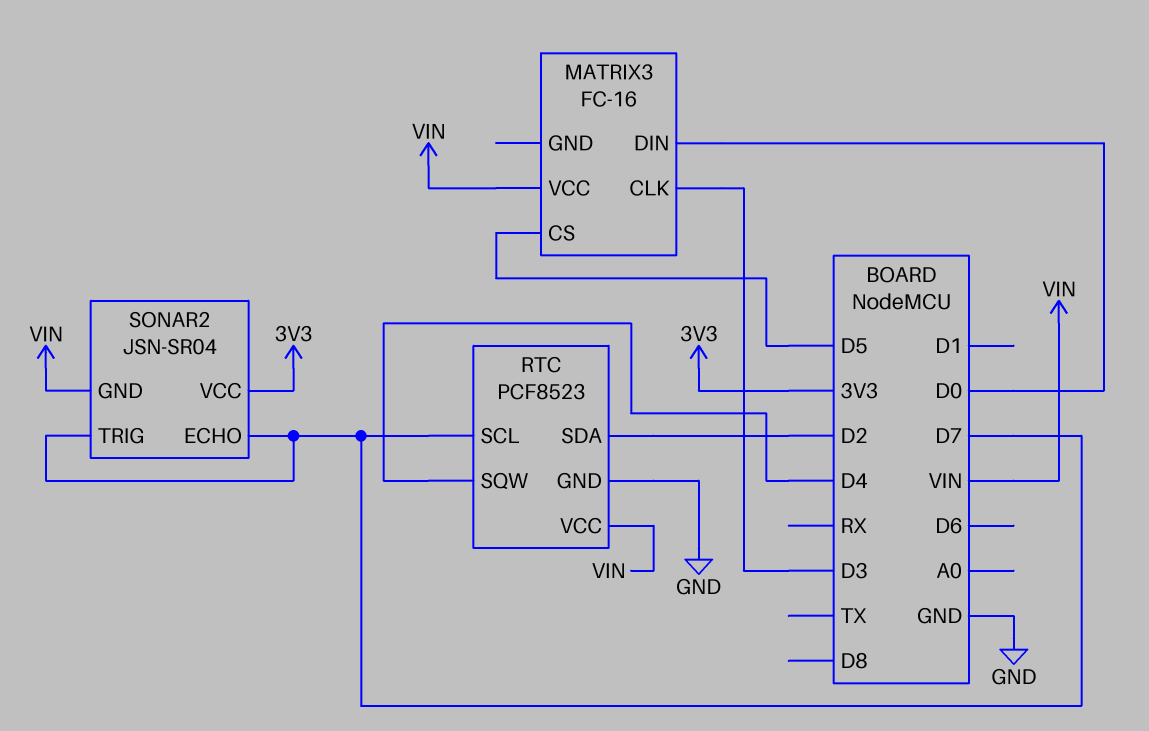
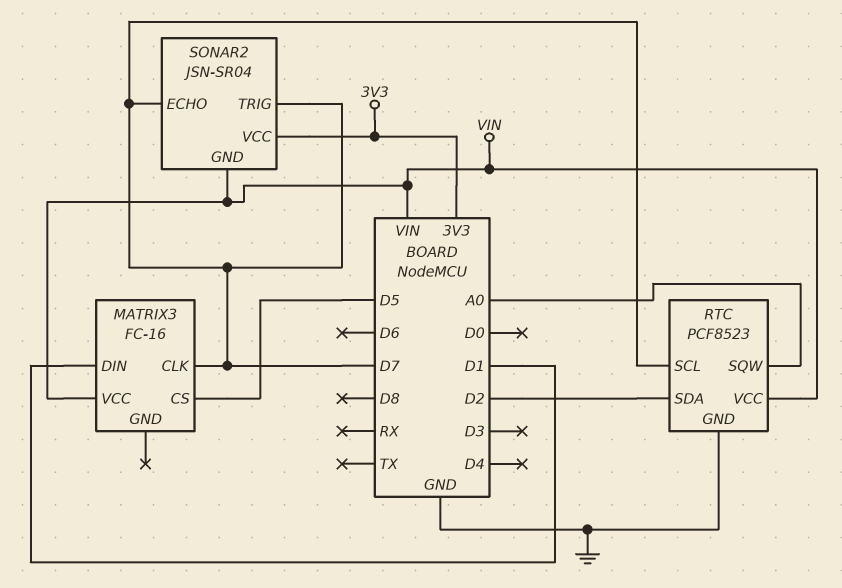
MATRIX3 pin CLK: D3 -> D7
MATRIX3 pin DIN: D0 -> D1
RTC pin SQW: D4 -> A0

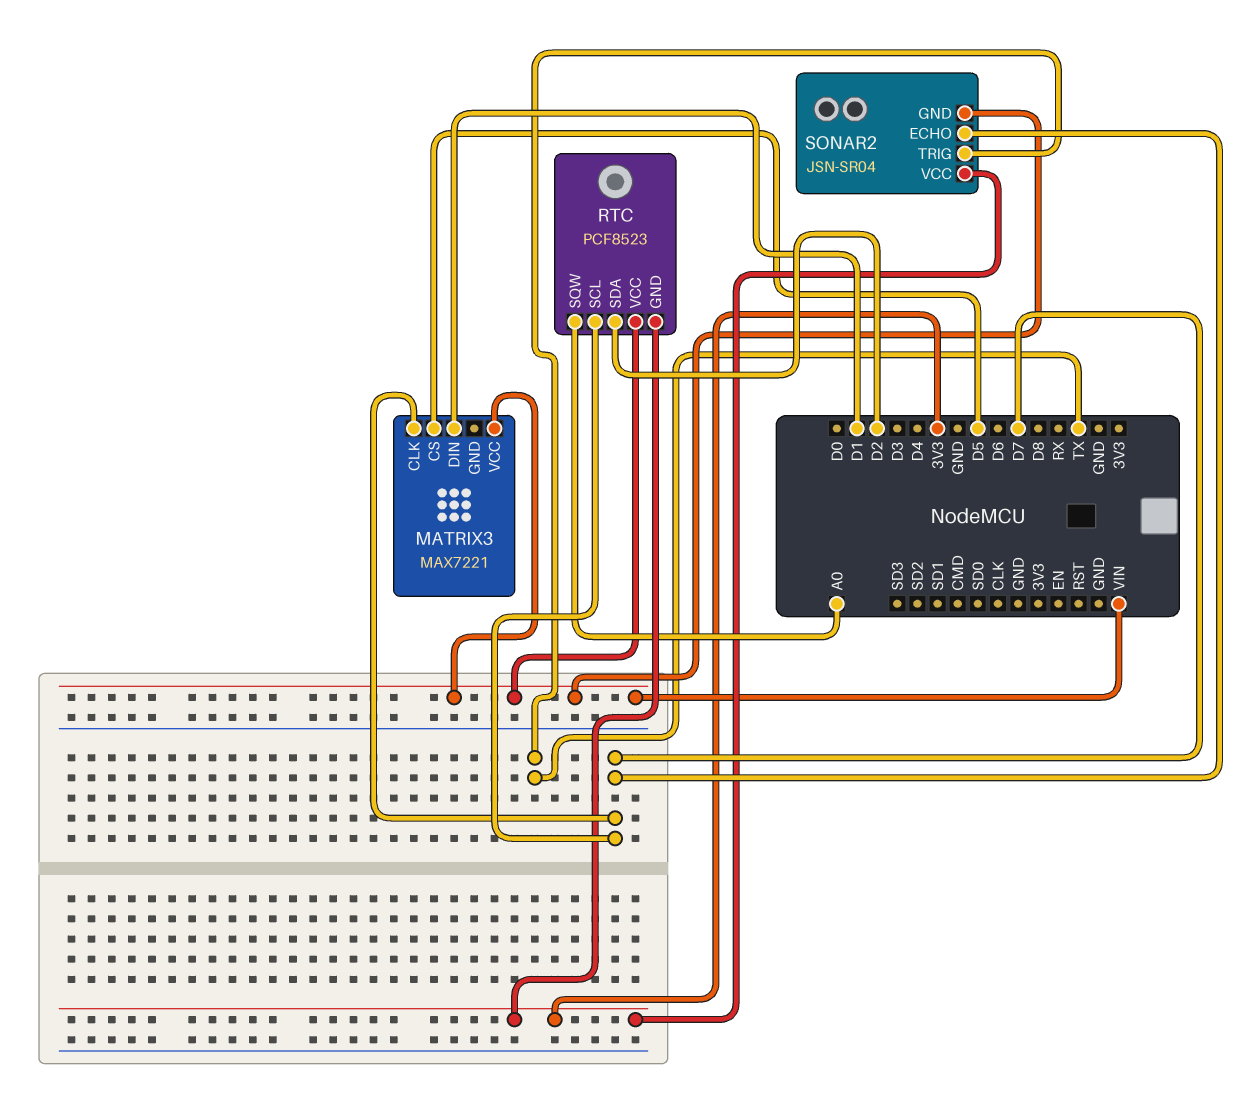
MATRIX3: FC-16 -> MAX7221
RTC pin GND: GND -> 3V3
SONAR2 pin TRIG: D7 -> TX

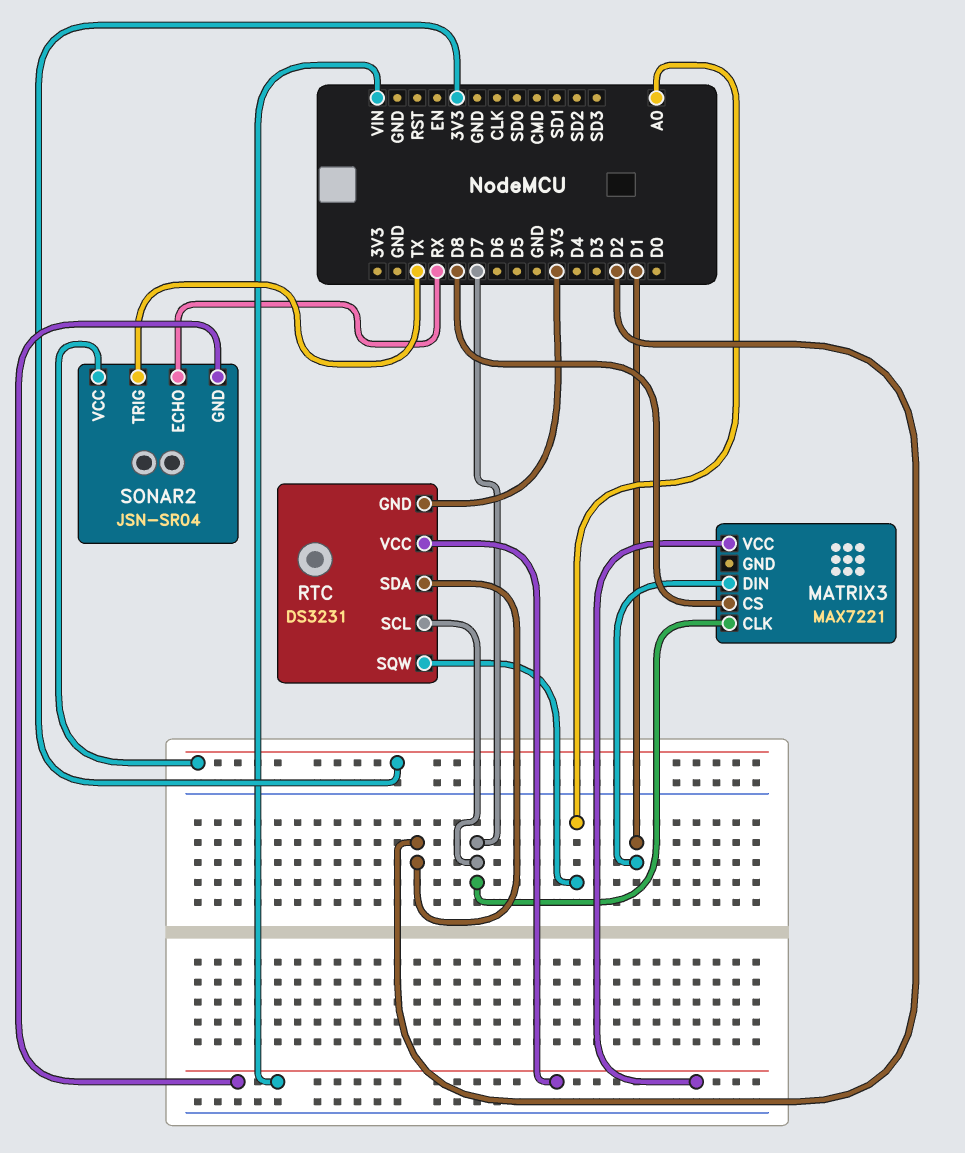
MATRIX3 pin CS: D5 -> D8
RTC: PCF8523 -> DS3231
SONAR2 pin ECHO: D7 -> RX

